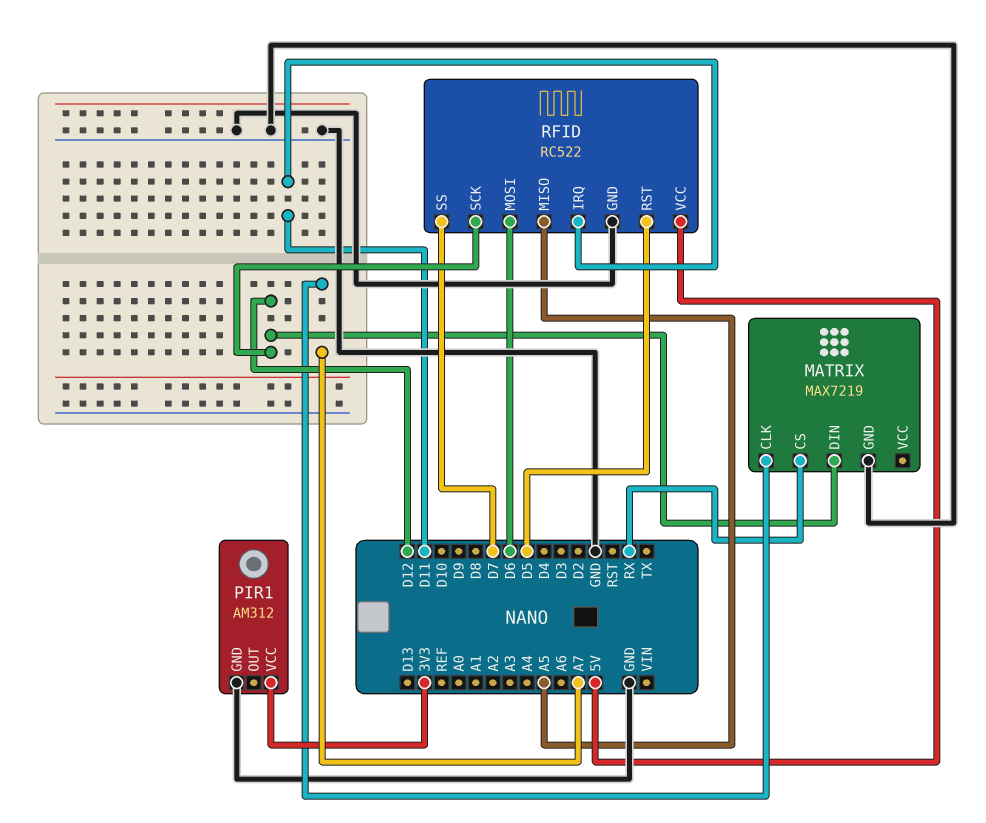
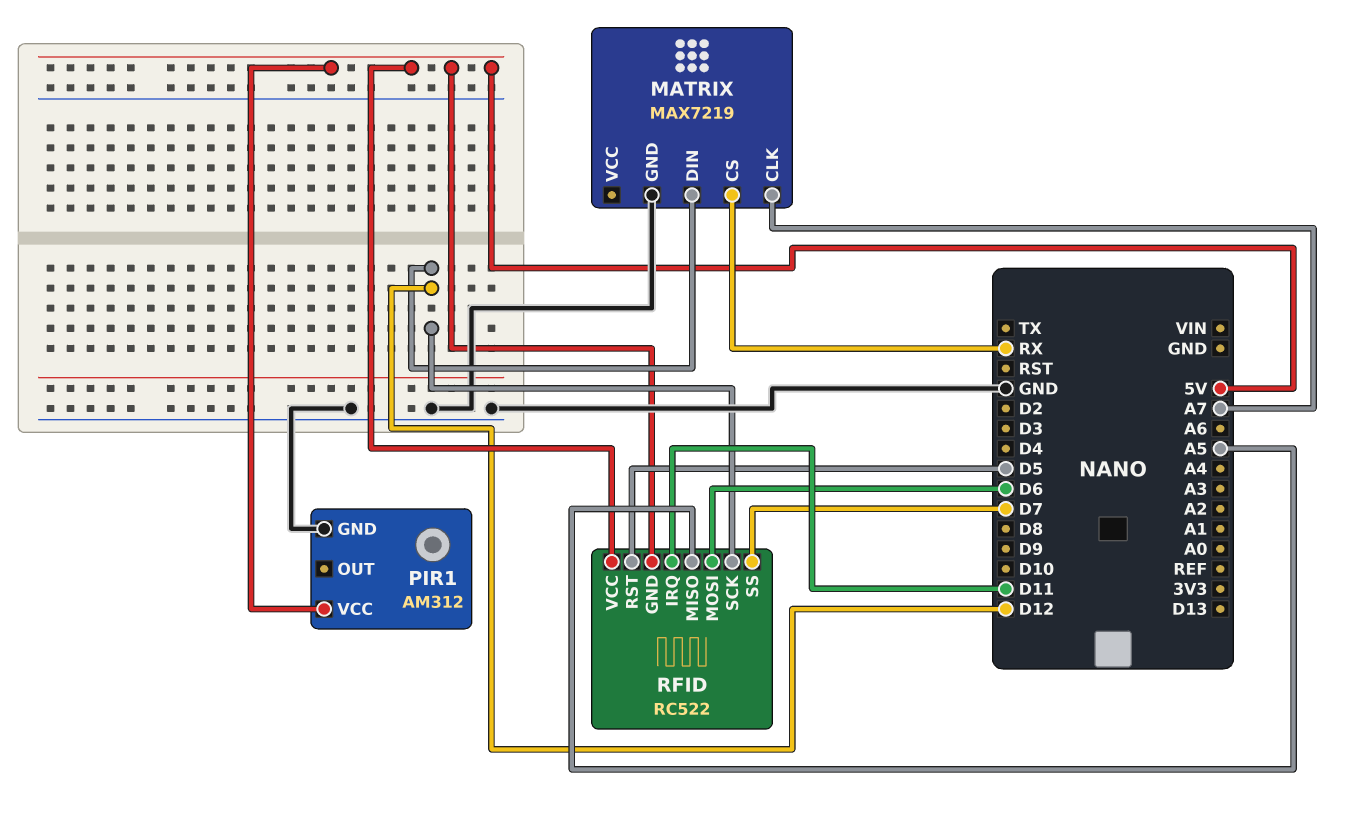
PIR1 pin VCC: 3V3 -> 5V
RFID pin GND: GND -> 5V

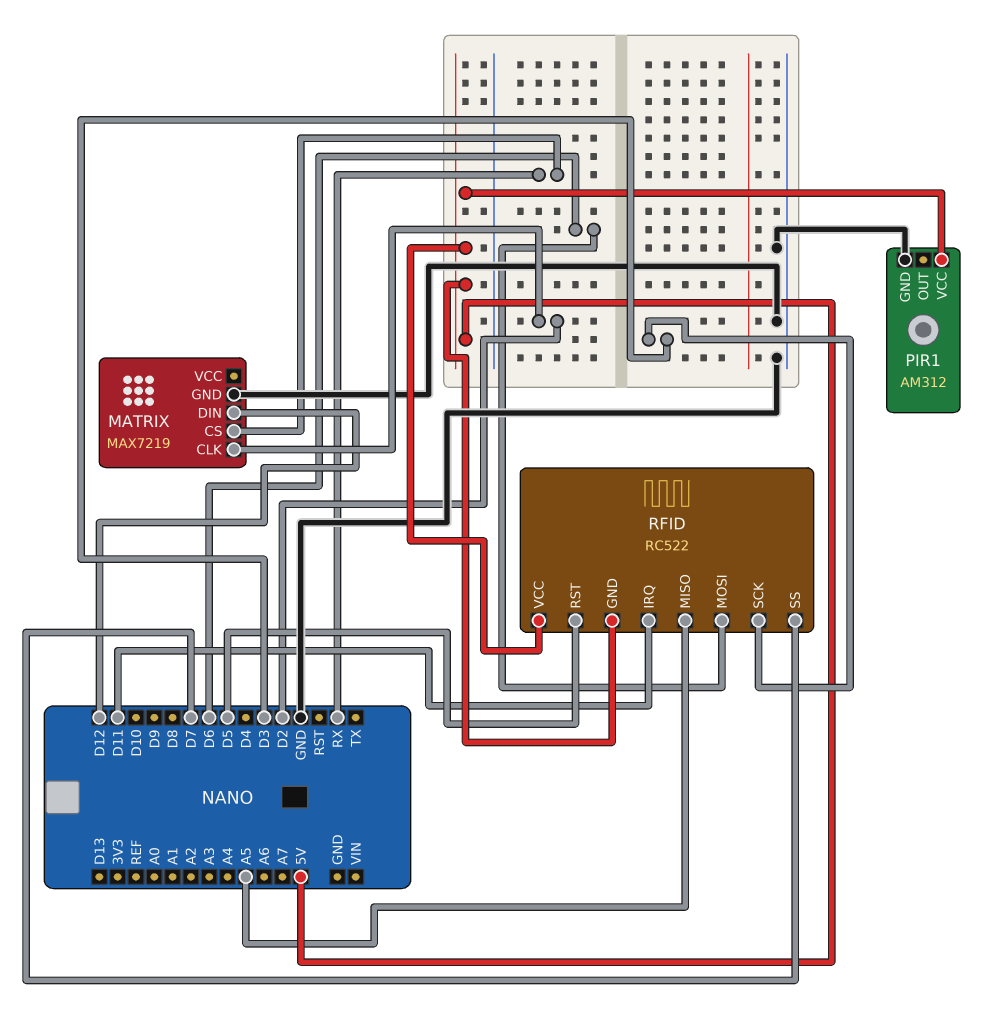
MATRIX pin CLK: A7 -> D2
RFID pin SCK: D12 -> D3

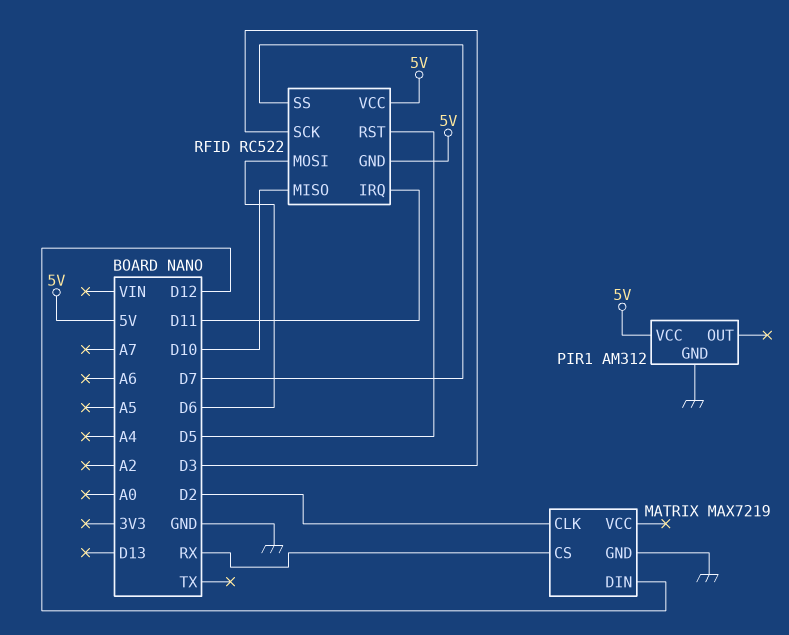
RFID pin MISO: A5 -> D10

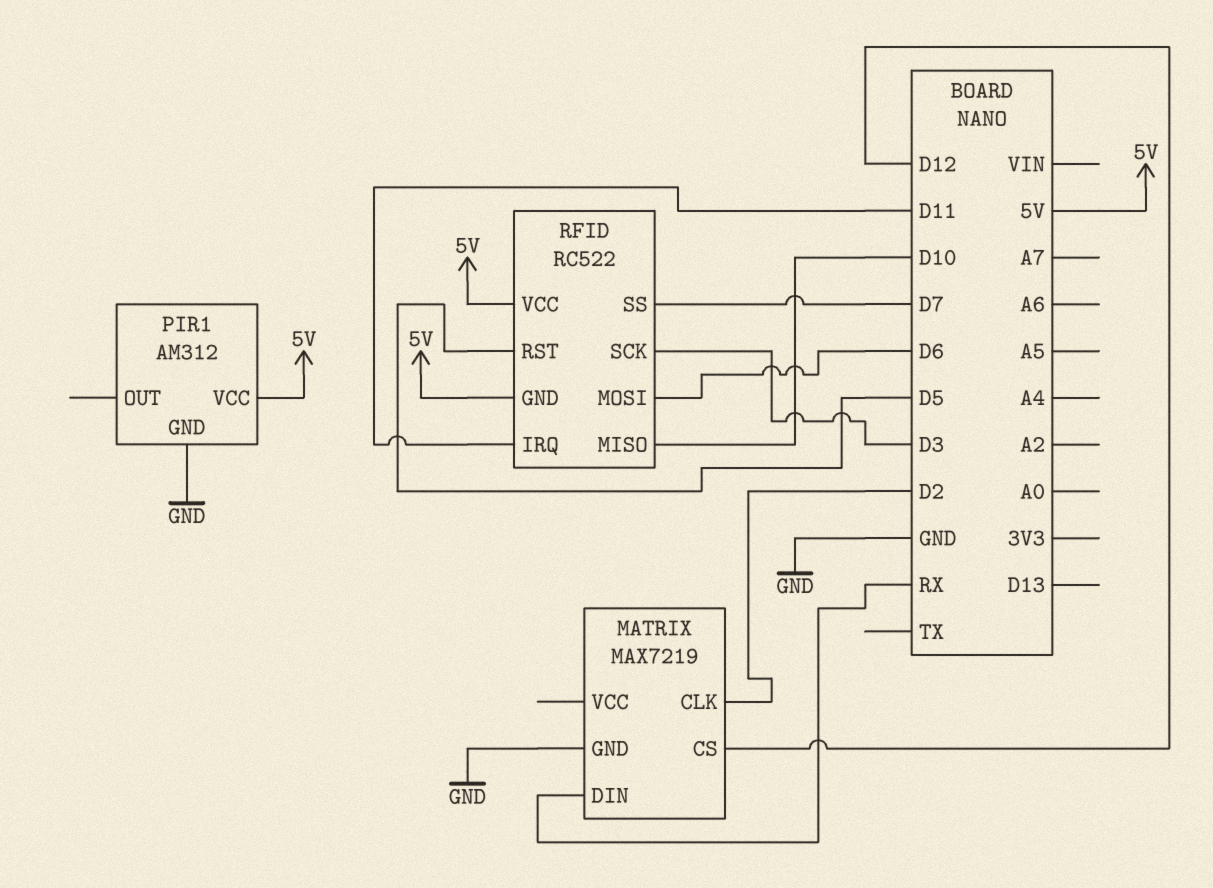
MATRIX pin CS: RX -> D12
MATRIX pin DIN: D12 -> RX

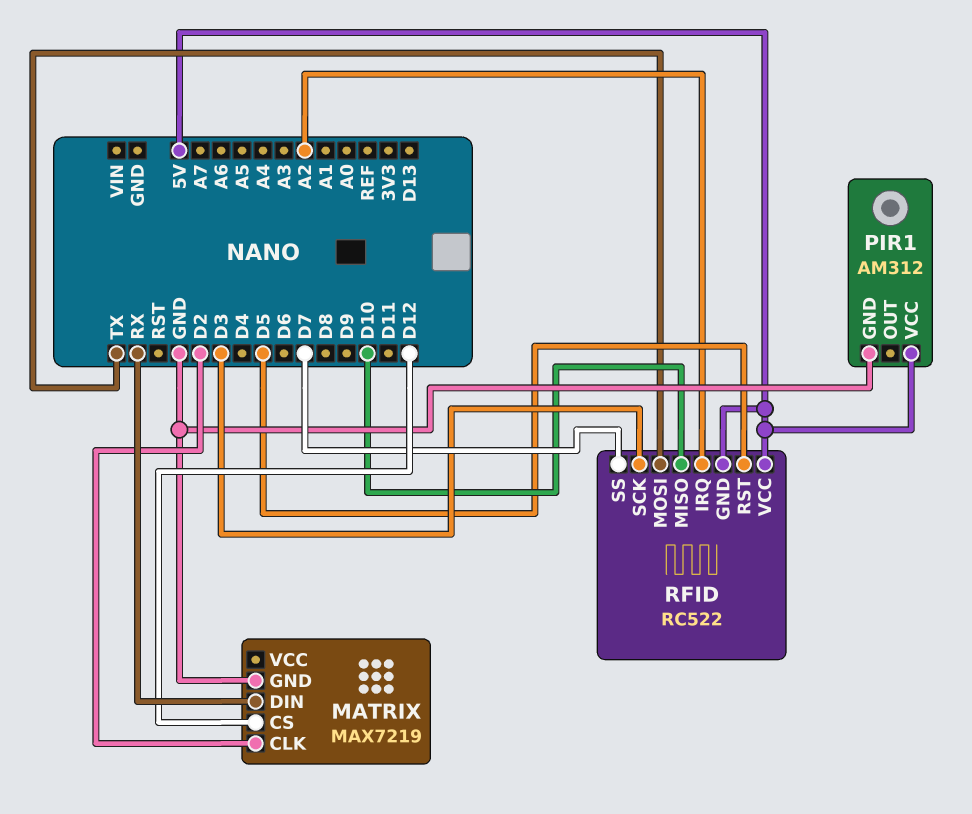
RFID pin IRQ: D11 -> A2
RFID pin MOSI: D6 -> TX

